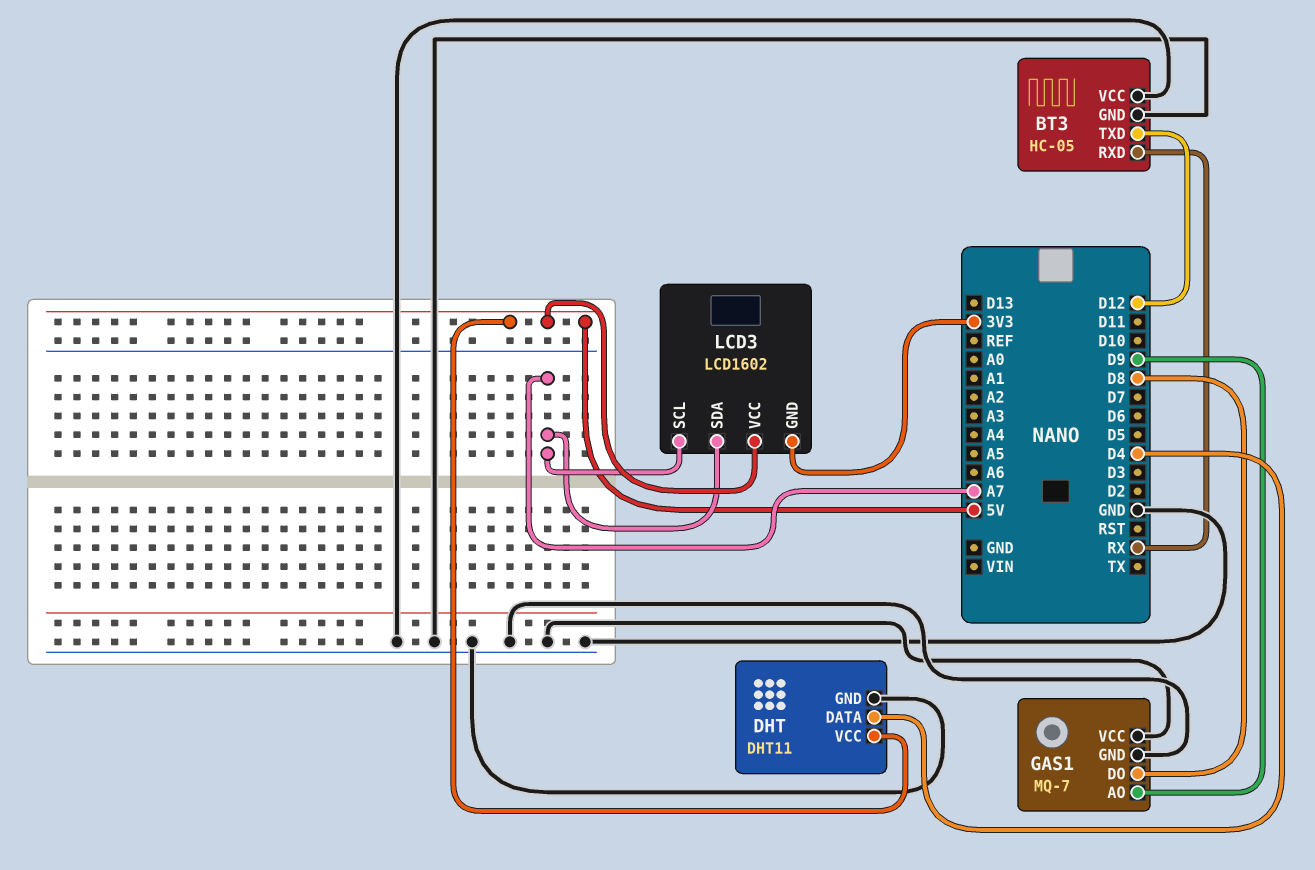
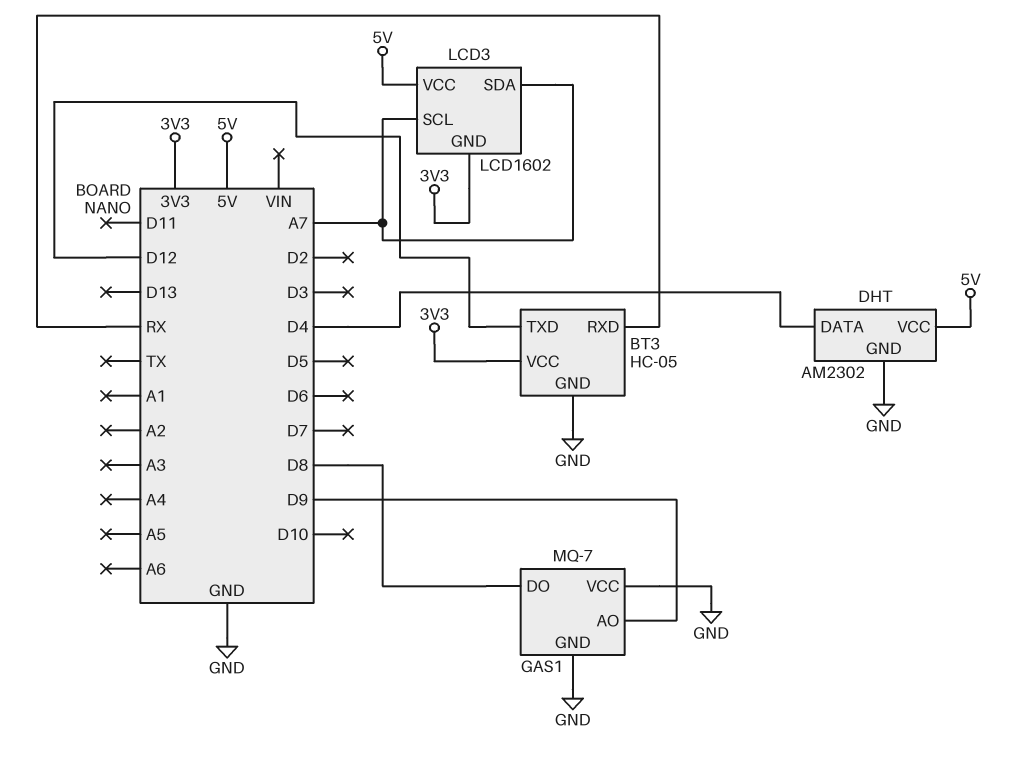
BT3 pin VCC: GND -> 3V3
DHT: DHT11 -> AM2302

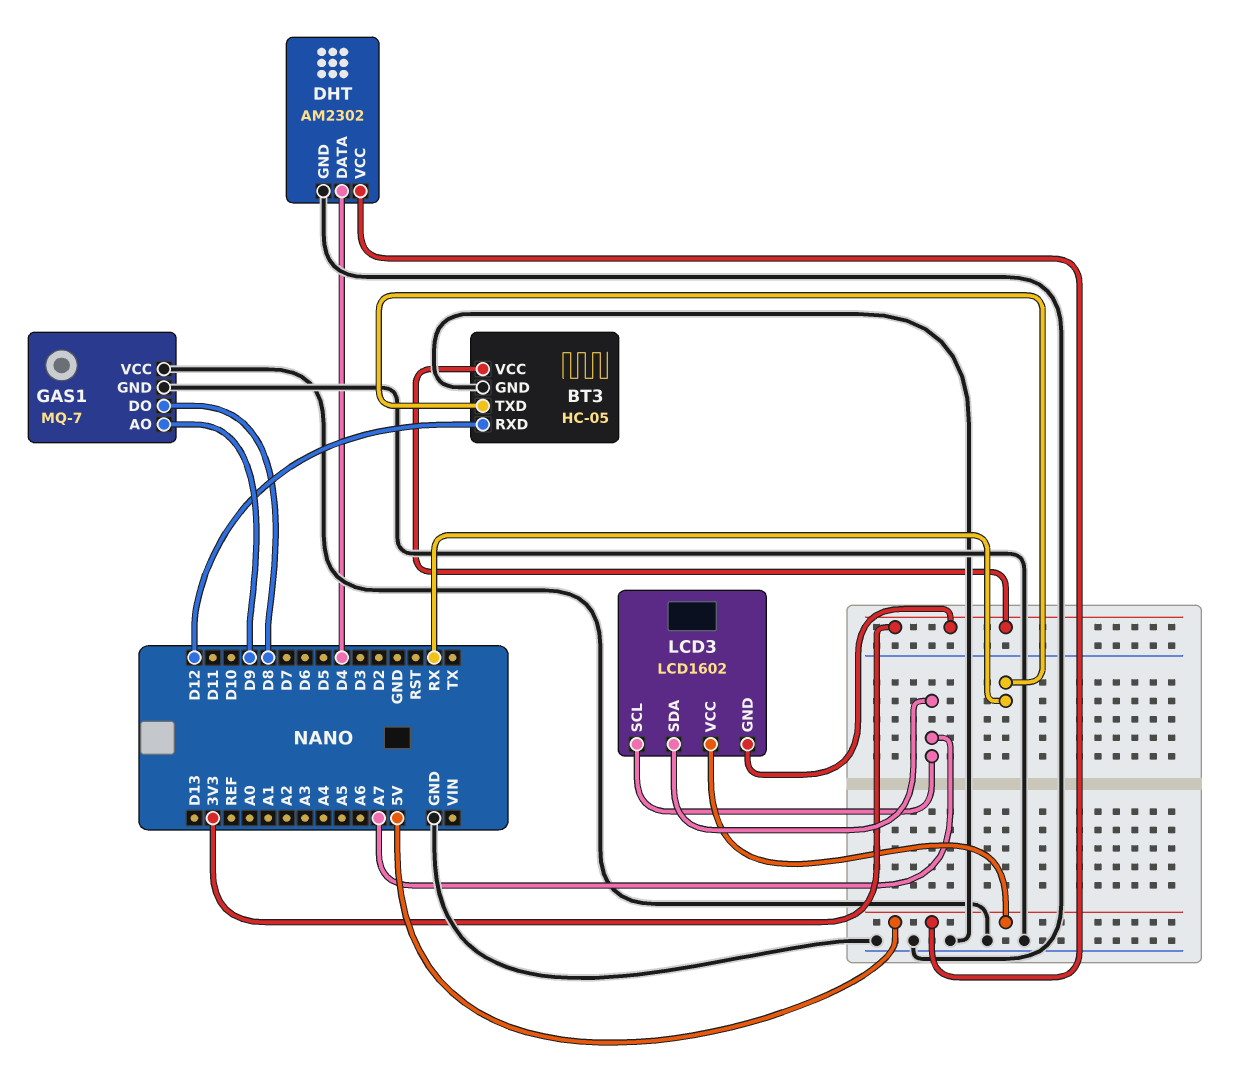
BT3 pin RXD: RX -> D12
BT3 pin TXD: D12 -> RX

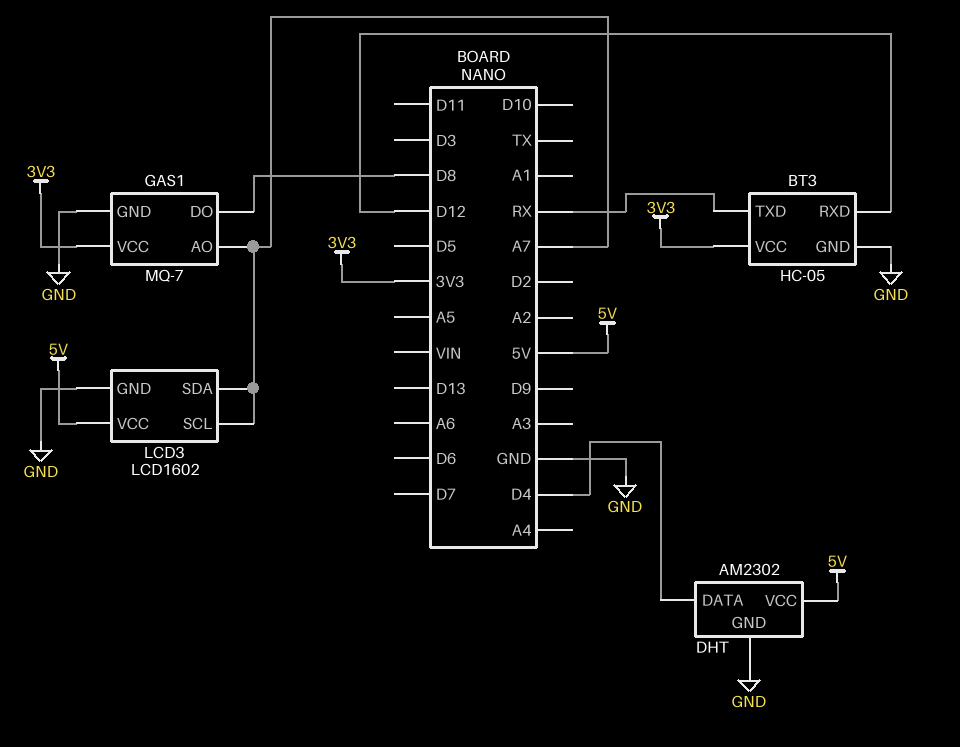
GAS1 pin AO: D9 -> A7
GAS1 pin VCC: GND -> 3V3
LCD3 pin GND: 3V3 -> GND

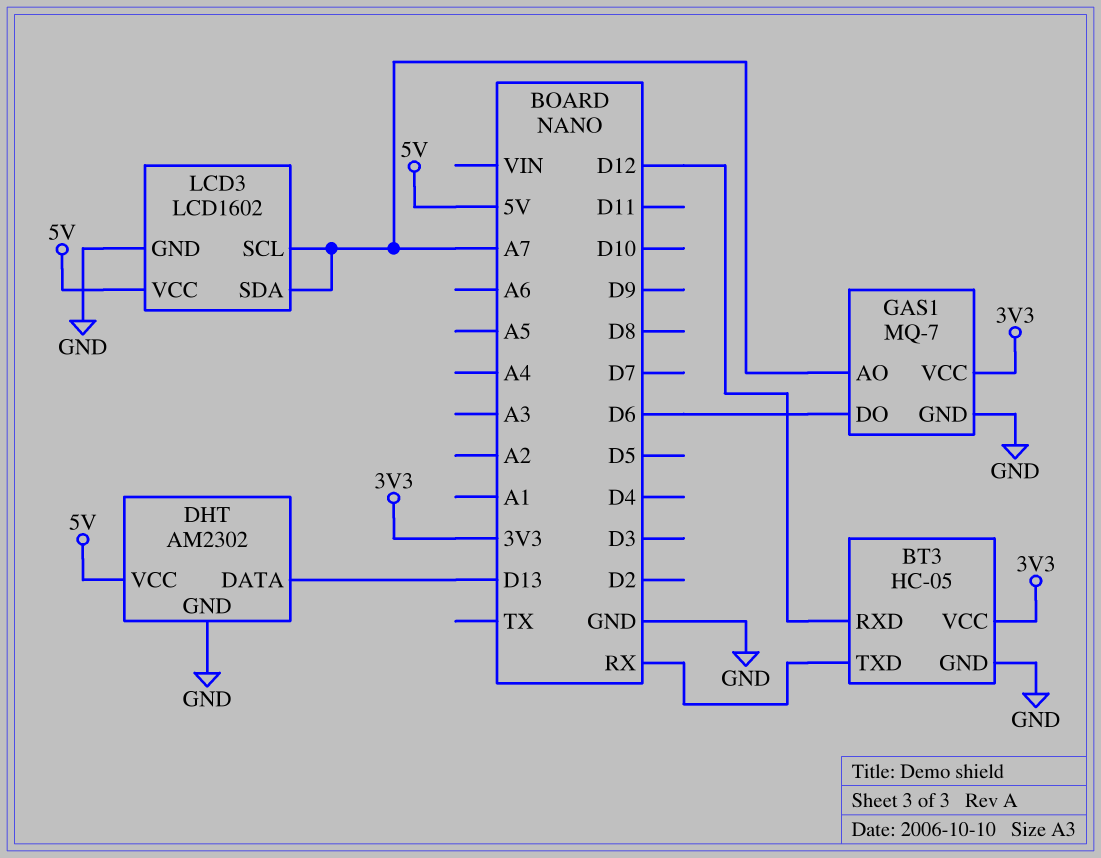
DHT pin DATA: D4 -> D13
GAS1 pin DO: D8 -> D6

